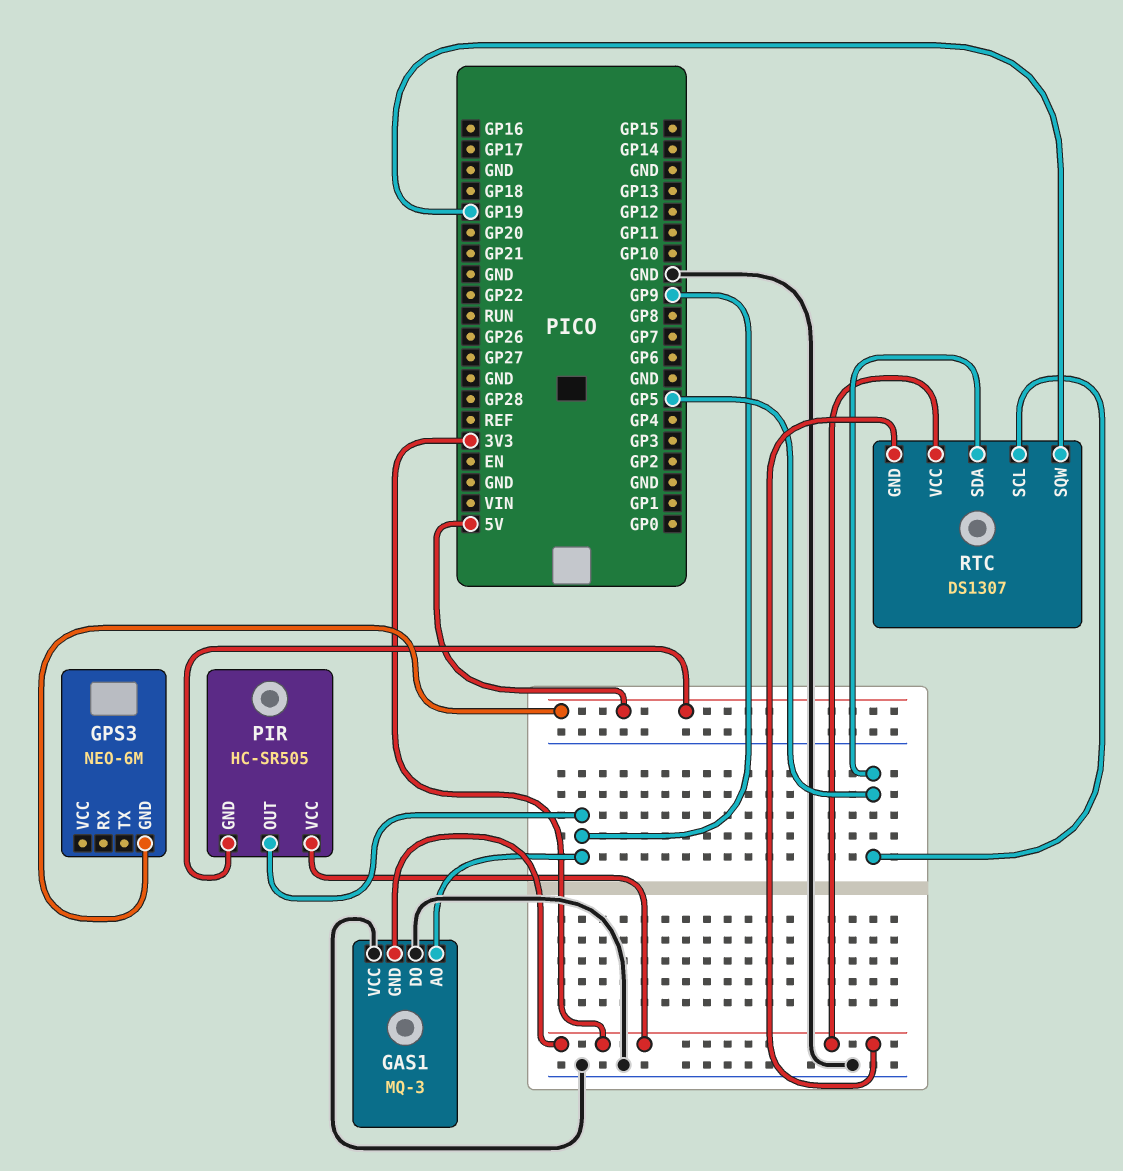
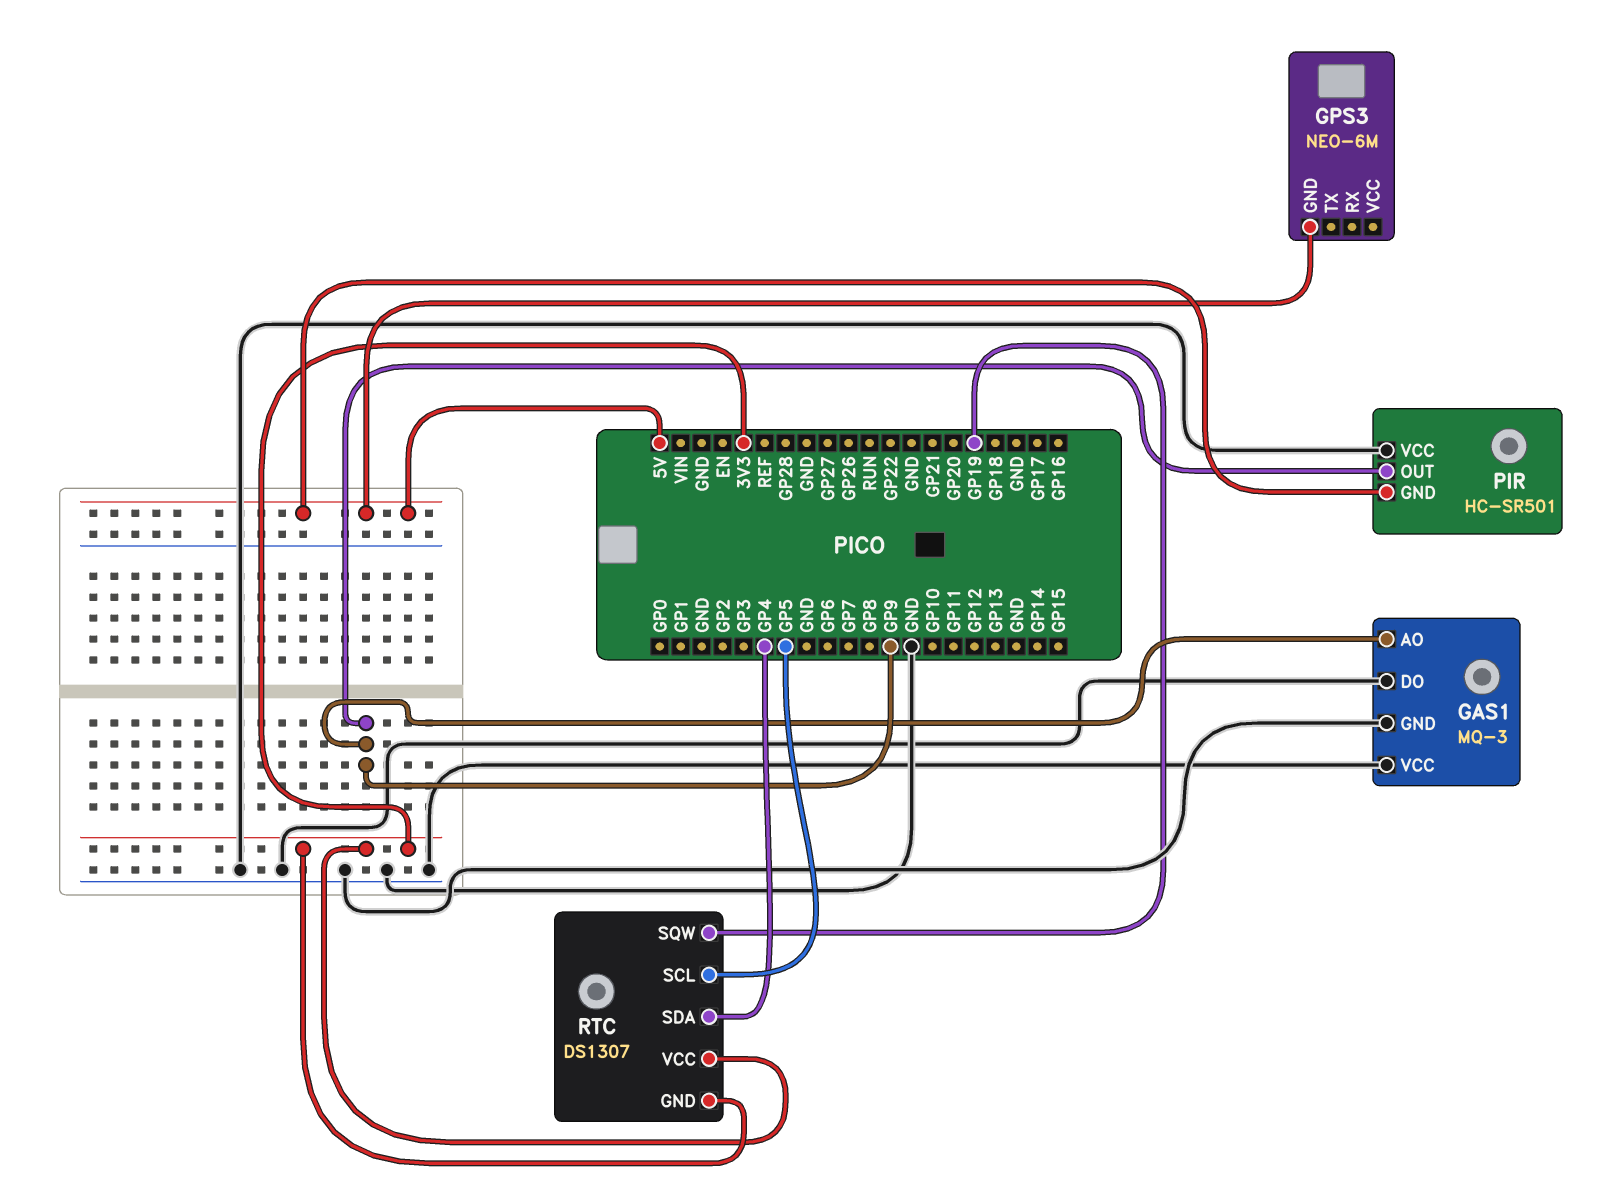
GAS1 pin GND: 3V3 -> GND
PIR: HC-SR505 -> HC-SR501
PIR pin VCC: 3V3 -> GND
RTC pin SDA: GP5 -> GP4

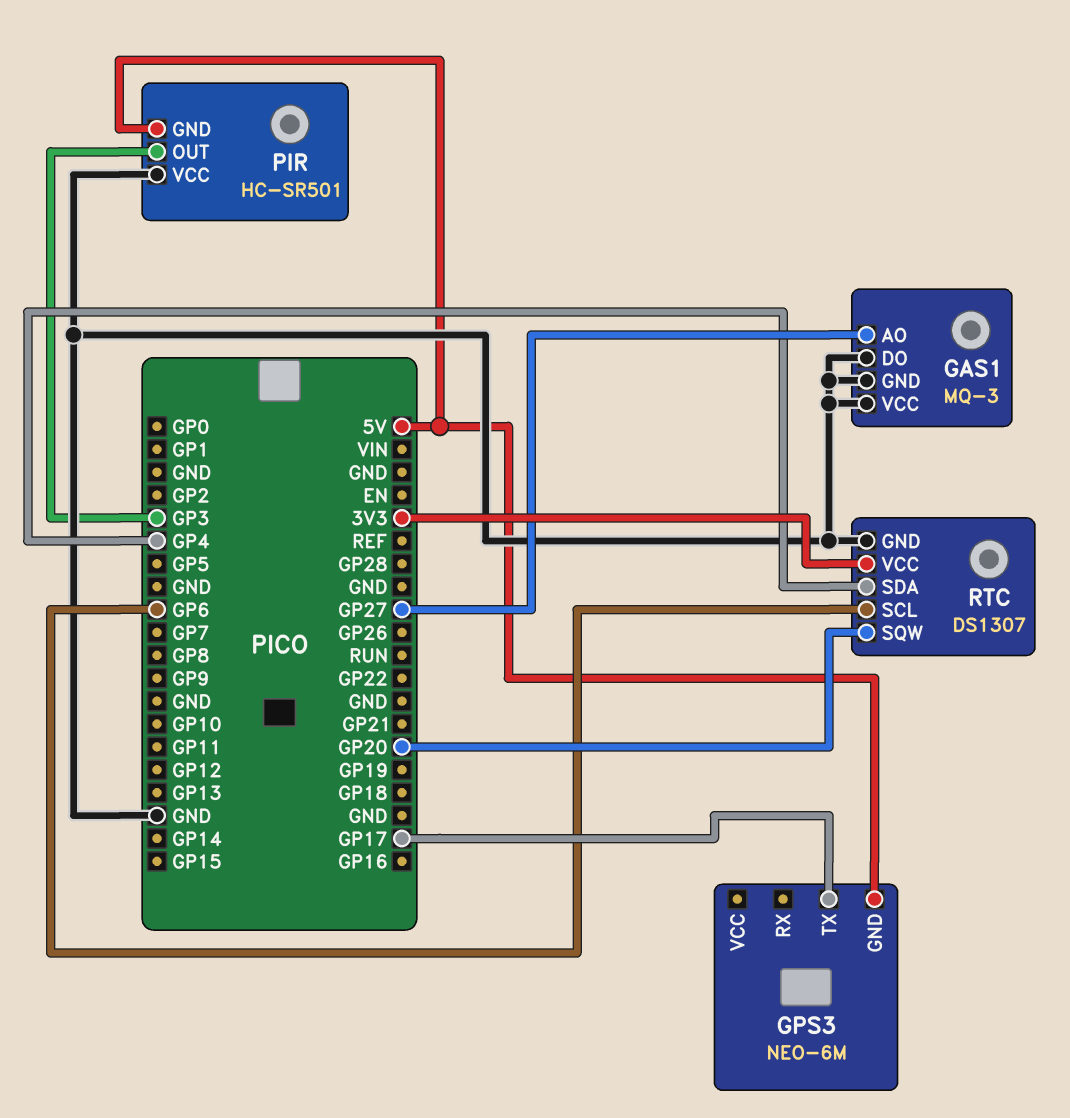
GAS1 pin AO: GP9 -> GP27
GPS3 pin TX: none -> GP17
PIR pin OUT: GP9 -> GP3
RTC pin GND: 3V3 -> GND
RTC pin SCL: GP5 -> GP6
RTC pin SQW: GP19 -> GP20

